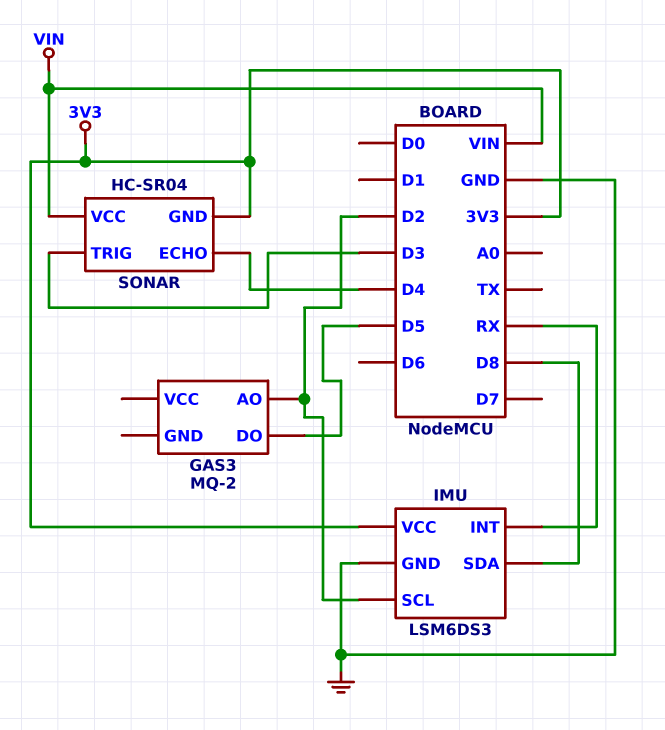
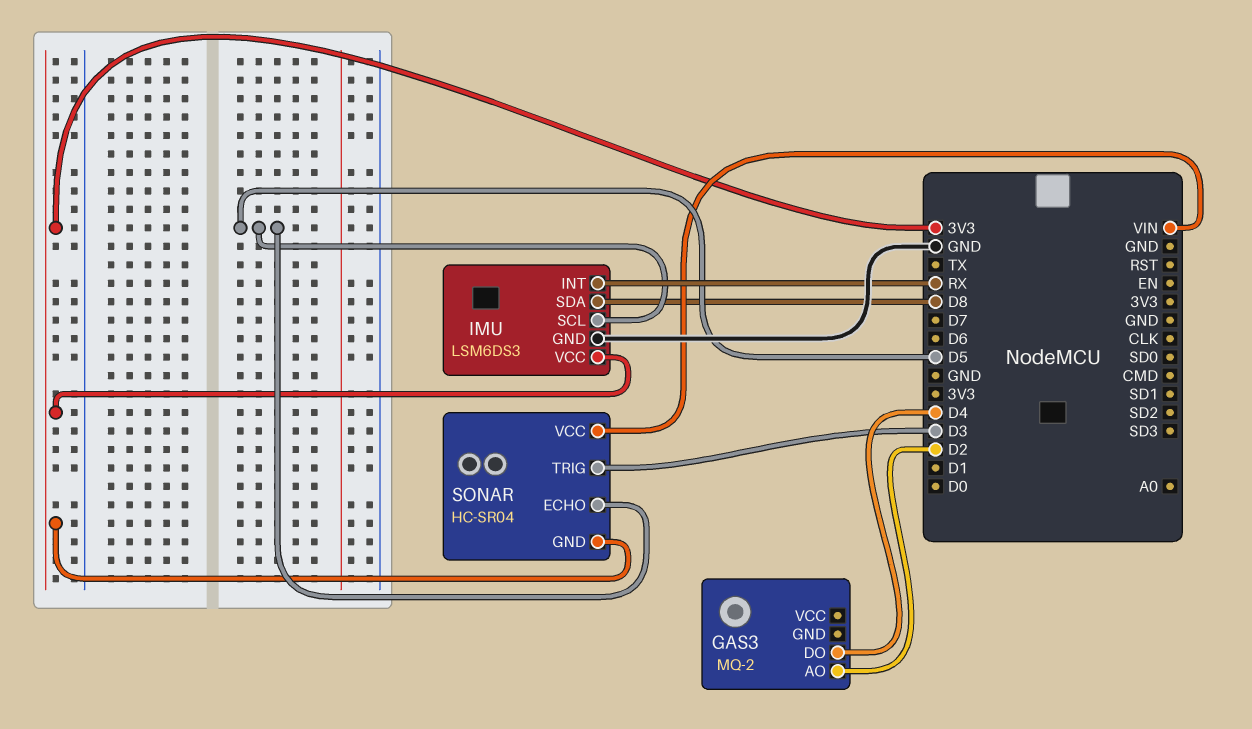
GAS3 pin DO: D5 -> D4
IMU pin SCL: D2 -> D5
SONAR pin ECHO: D4 -> D5

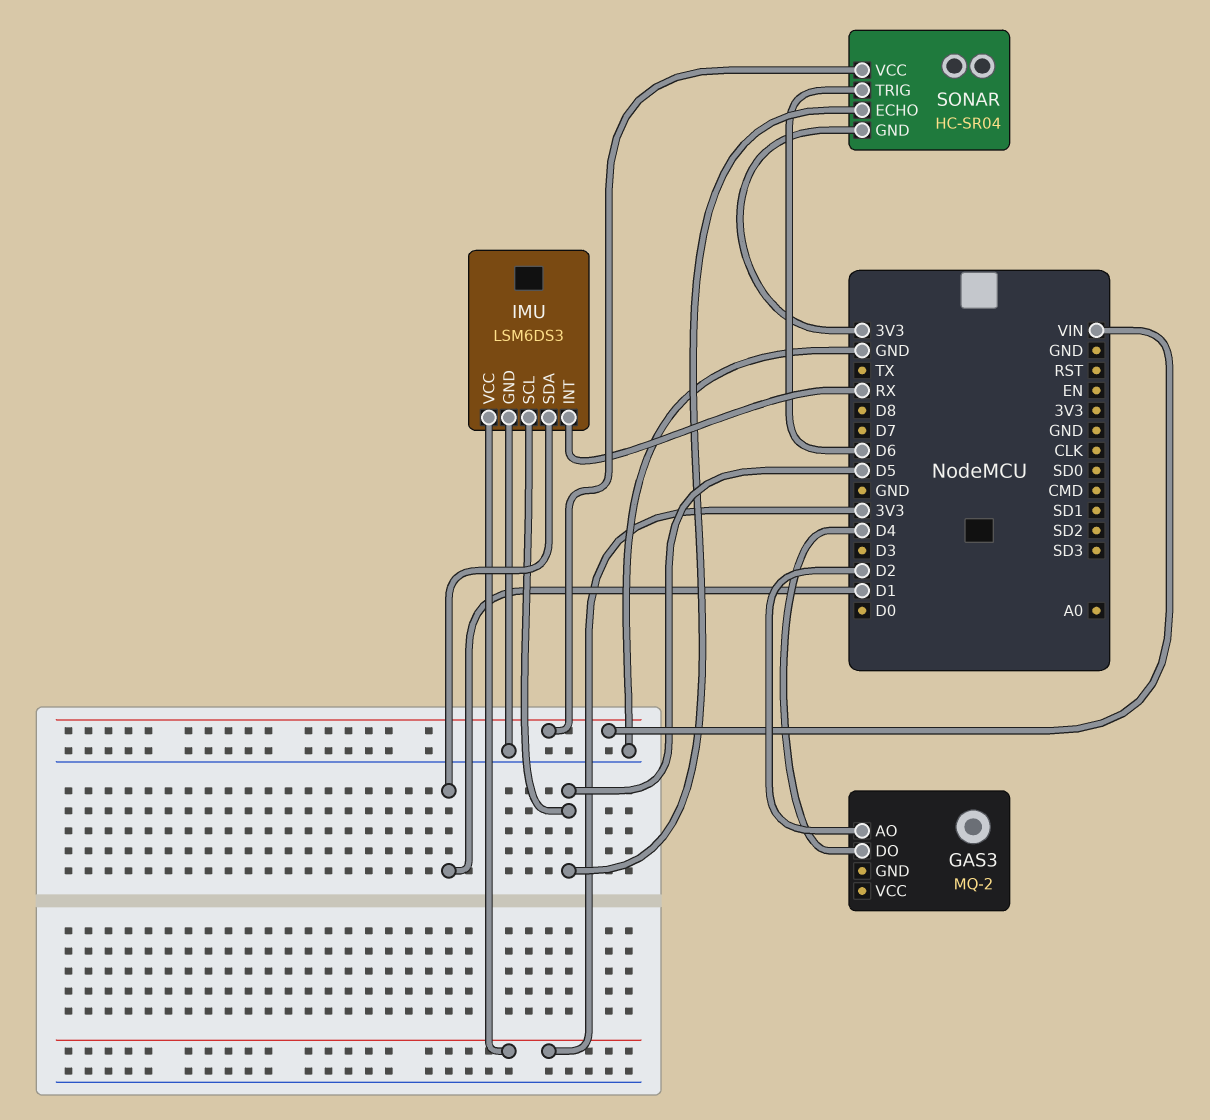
IMU pin SDA: D8 -> D1
SONAR pin TRIG: D3 -> D6

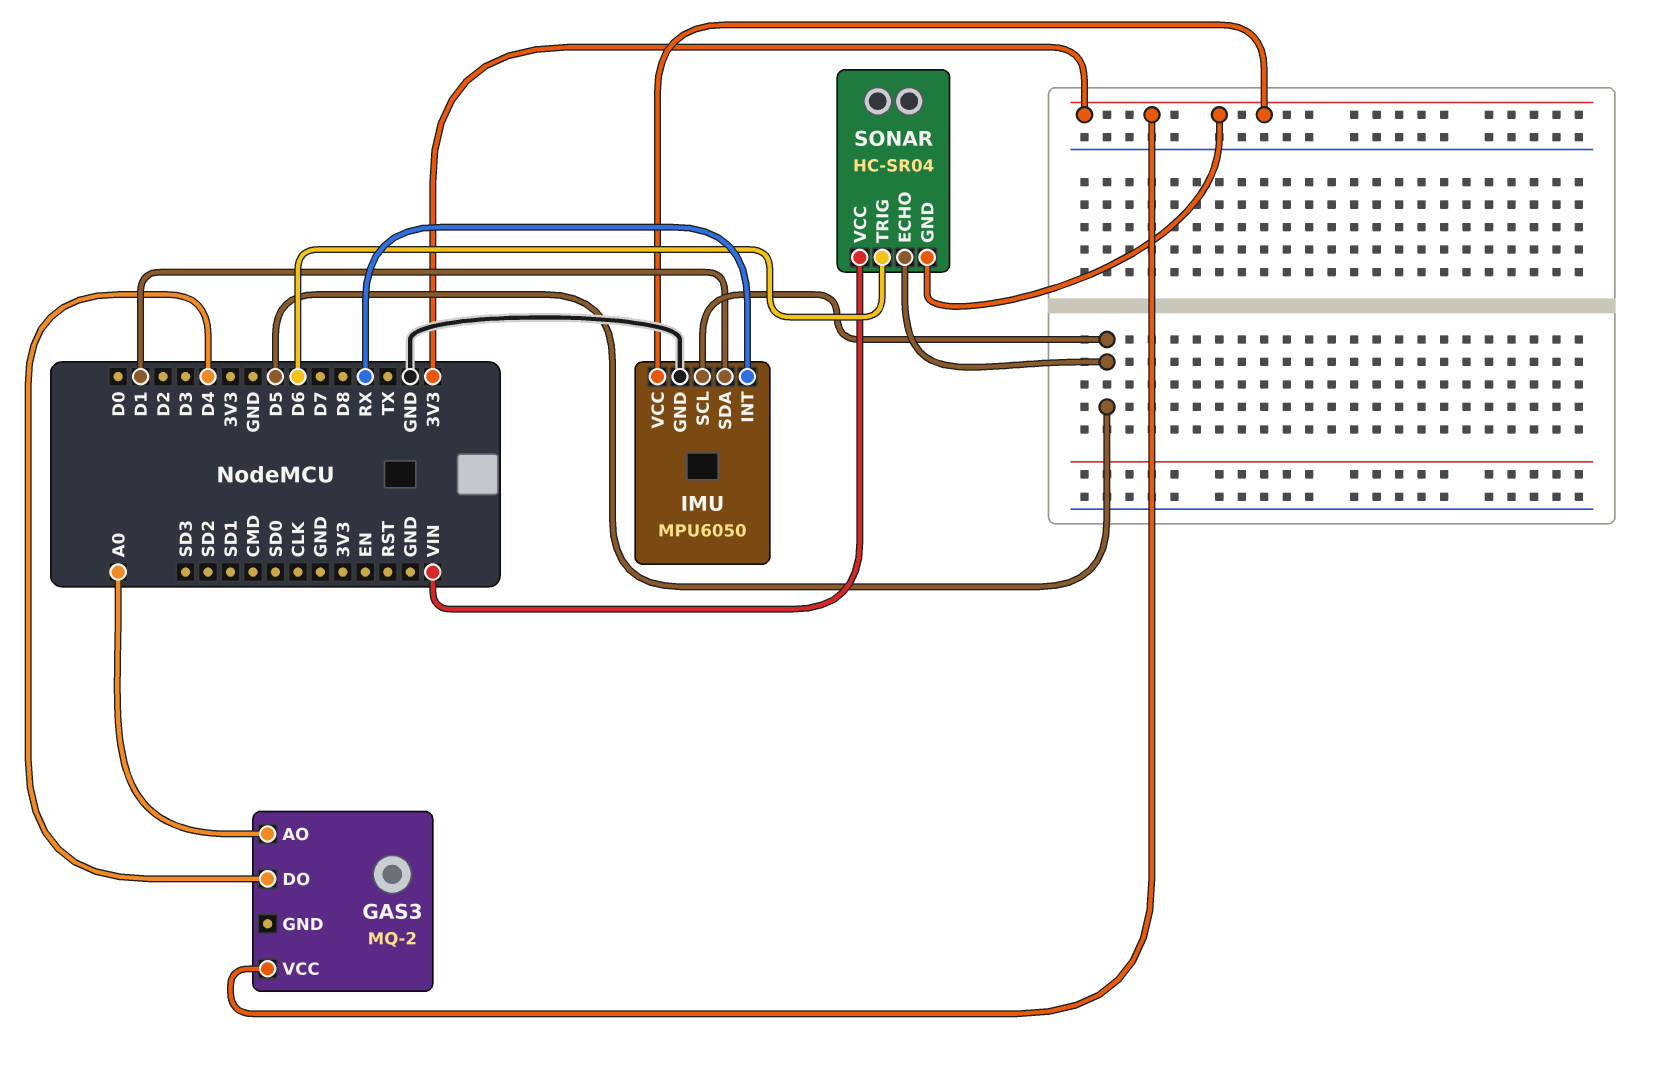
GAS3 pin AO: D2 -> A0
GAS3 pin VCC: none -> 3V3
IMU: LSM6DS3 -> MPU6050

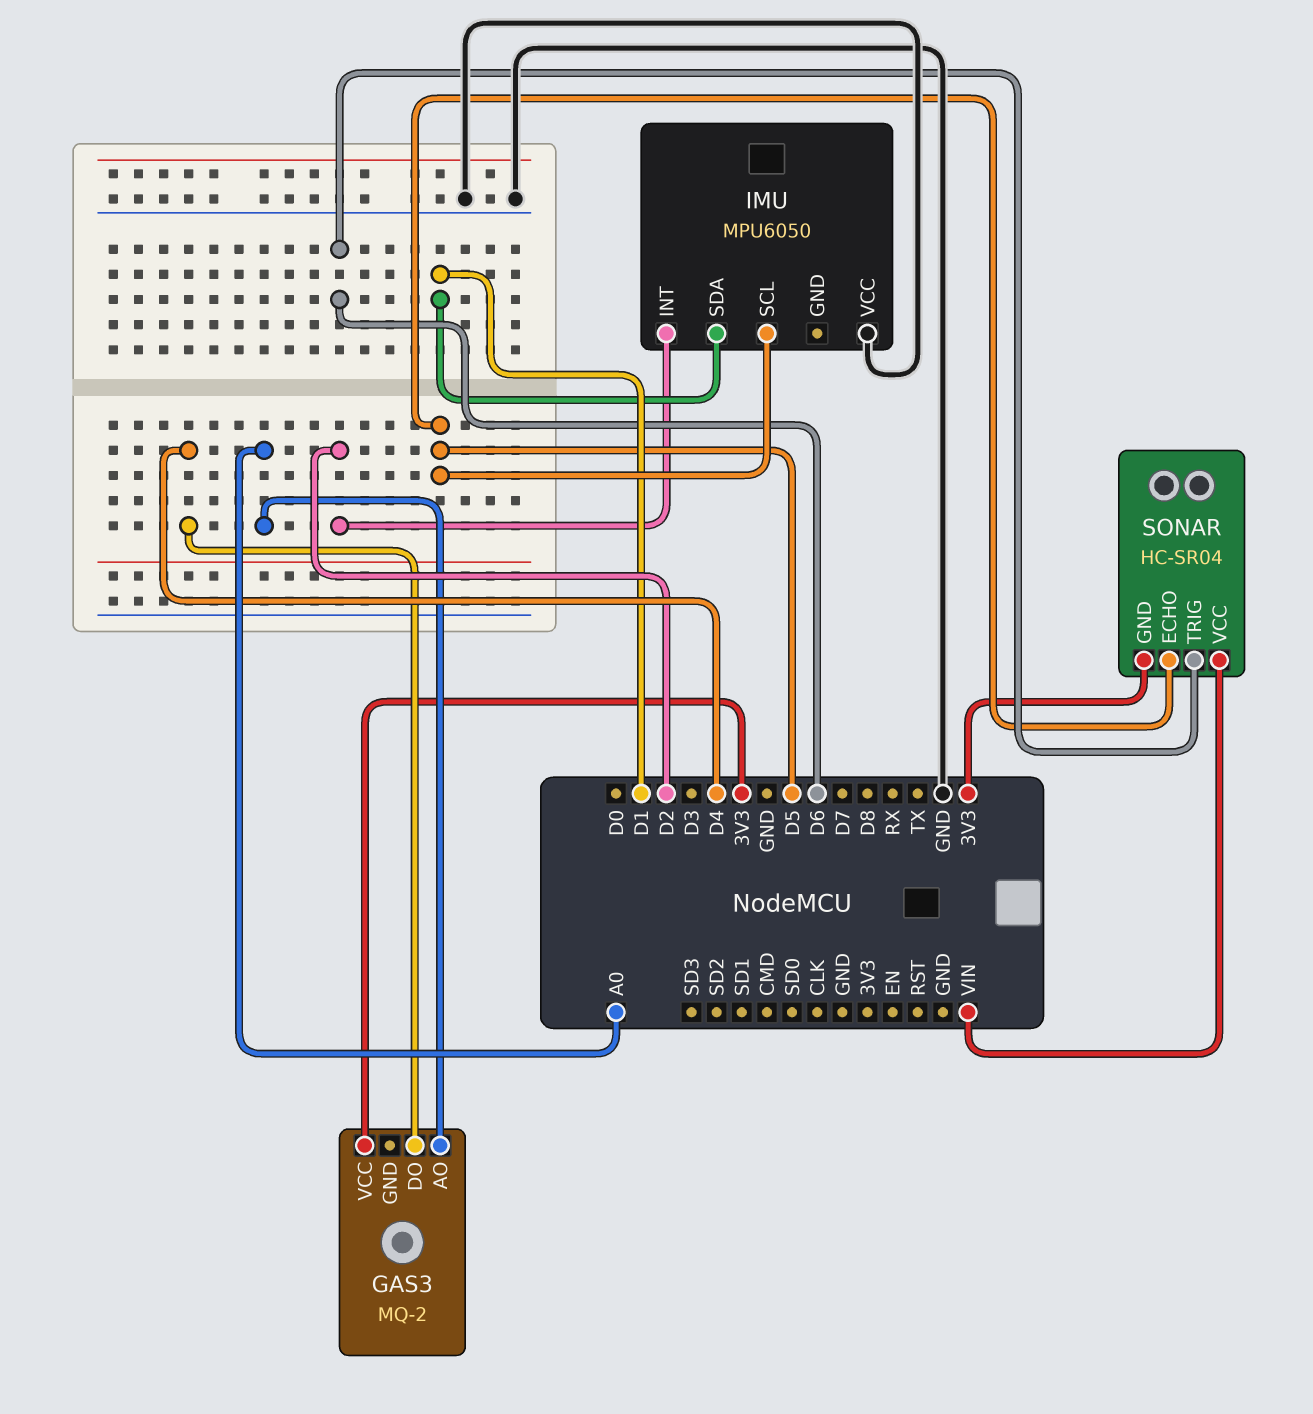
IMU pin GND: GND -> none
IMU pin INT: RX -> D2
IMU pin VCC: 3V3 -> GND

